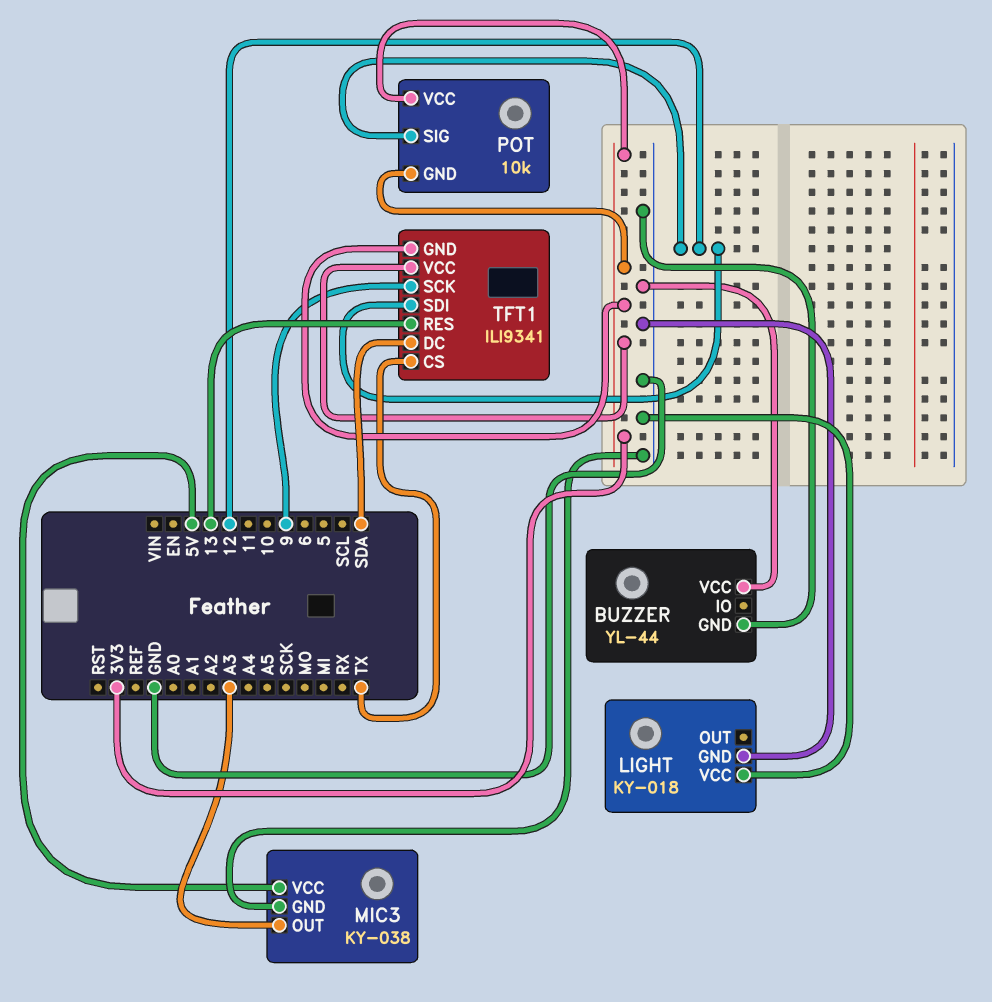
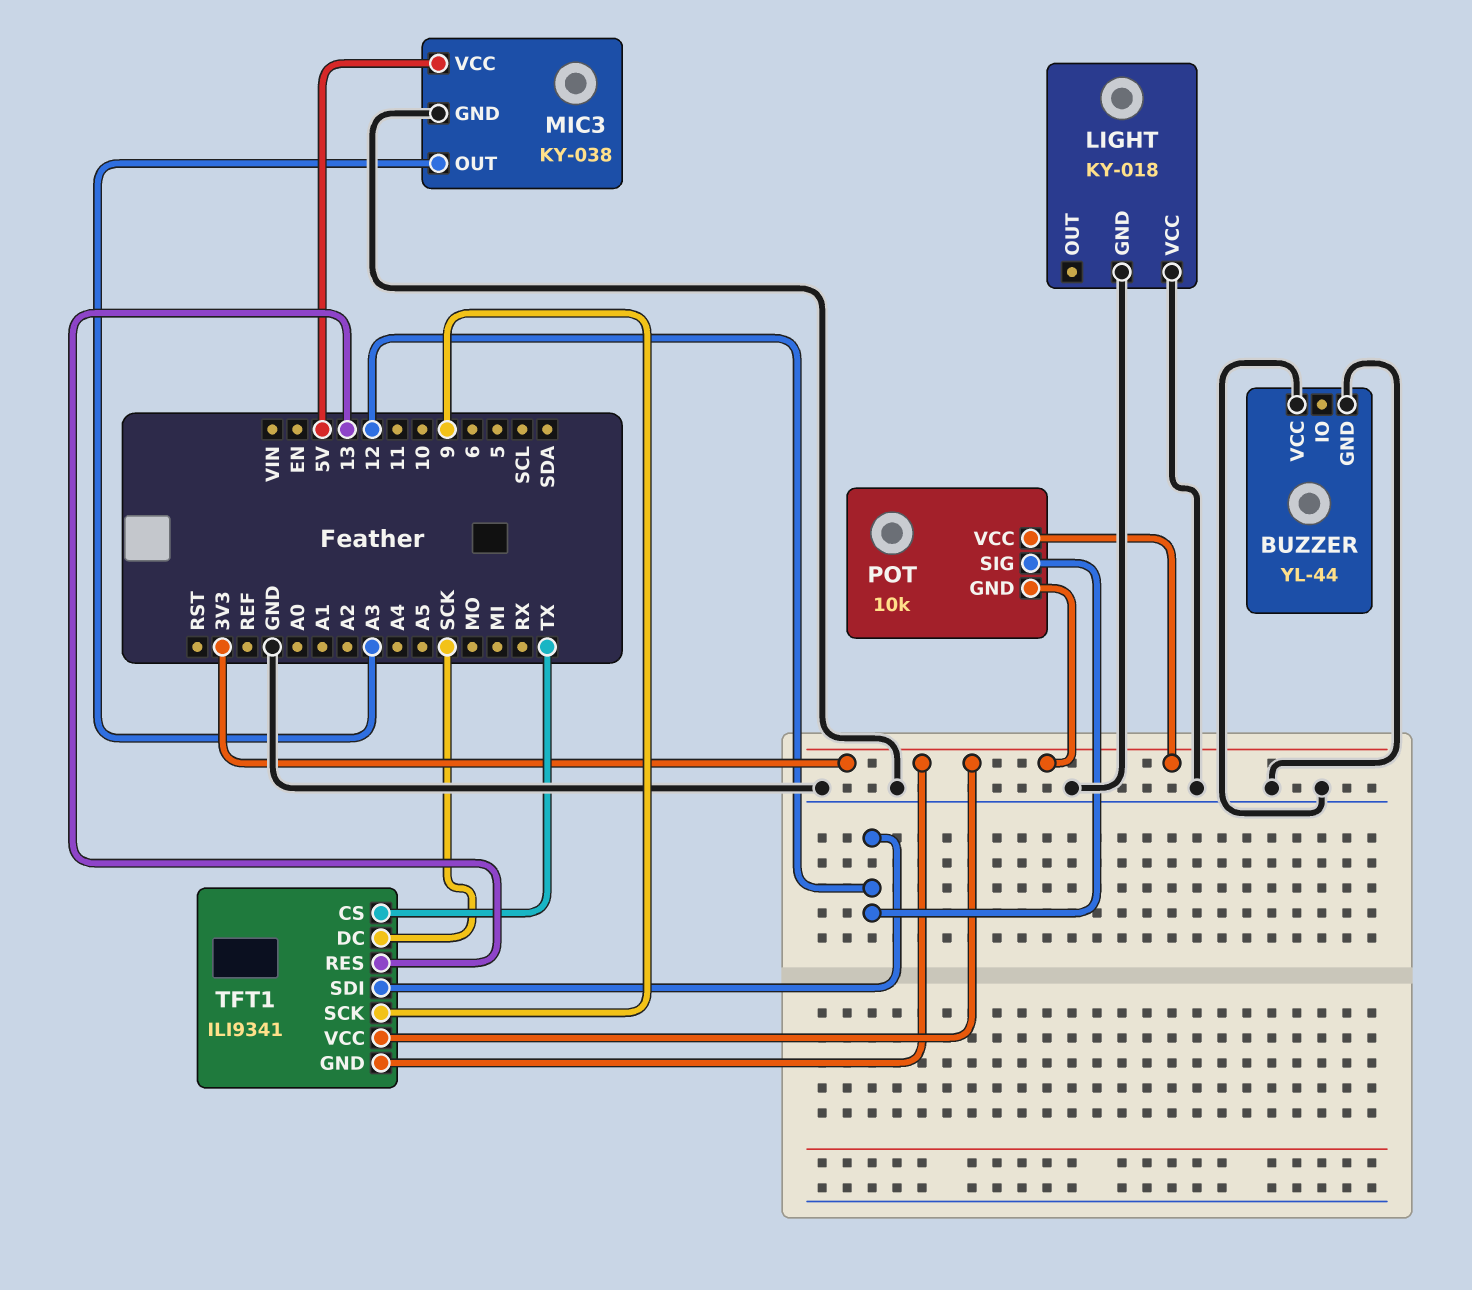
TFT1 pin DC: SDA -> SCK

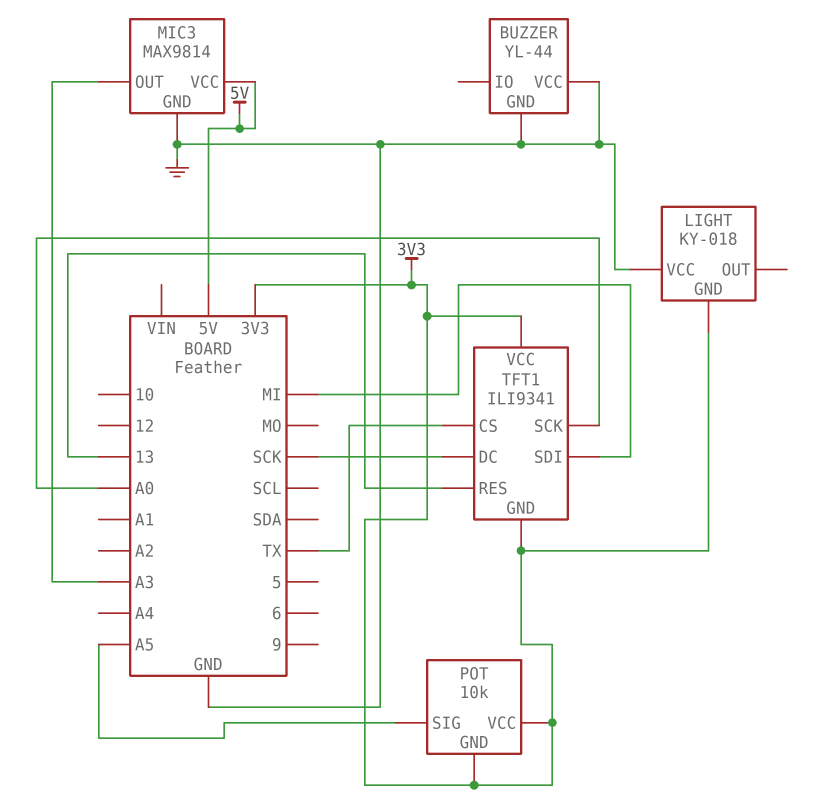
LIGHT pin GND: GND -> 3V3
MIC3: KY-038 -> MAX9814
POT pin SIG: 12 -> A5
TFT1 pin SCK: 9 -> A0
TFT1 pin SDI: 12 -> MI

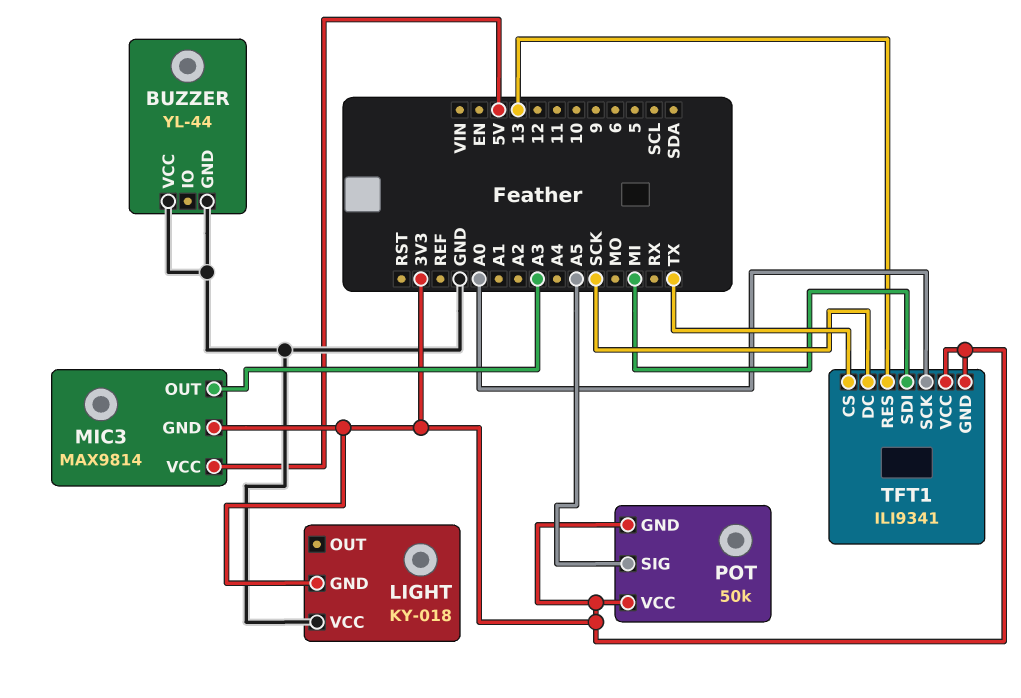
MIC3 pin GND: GND -> 3V3
POT: 10k -> 50k

